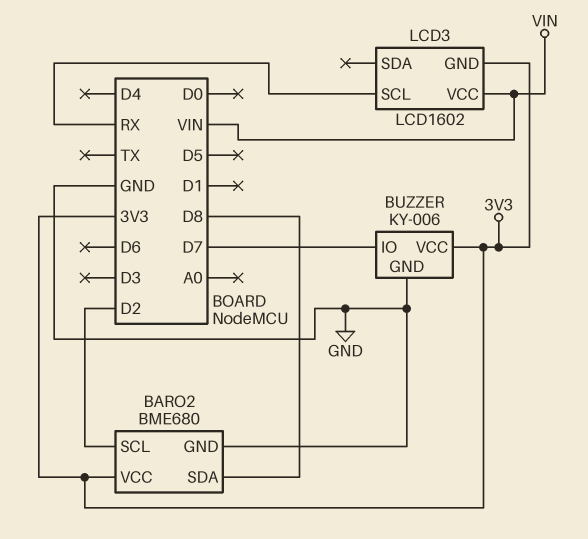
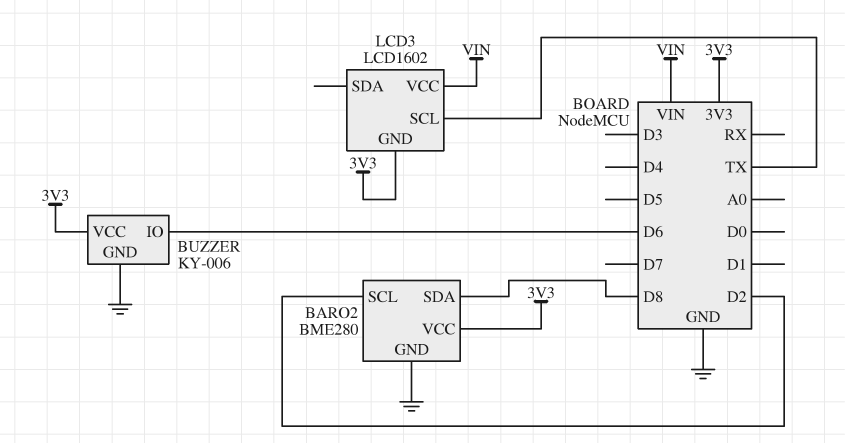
BARO2: BME680 -> BME280
BUZZER pin IO: D7 -> D6
LCD3 pin SCL: RX -> TX

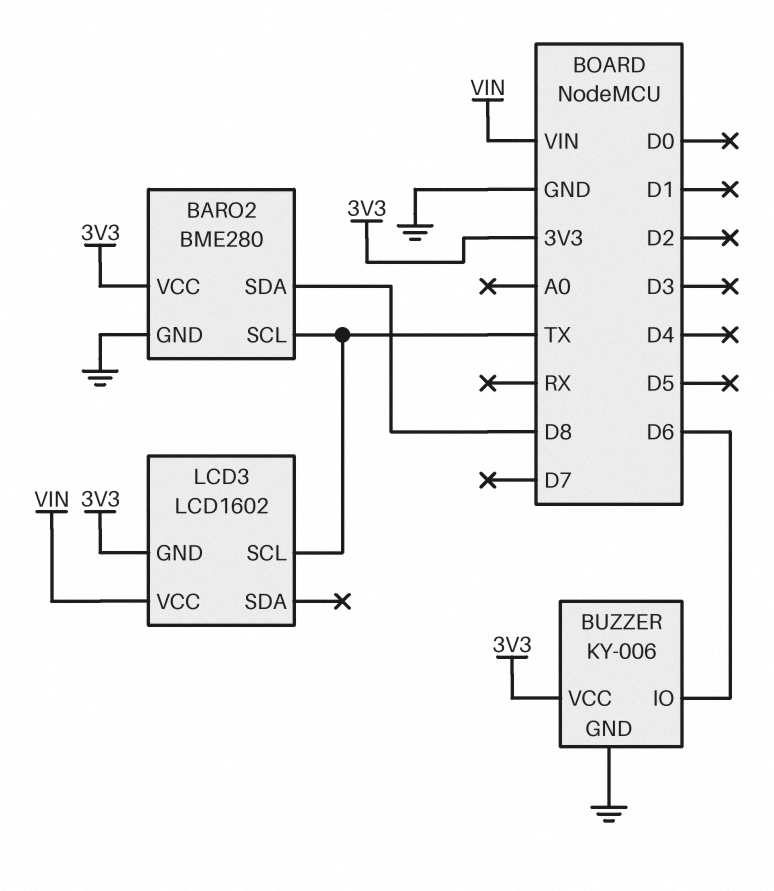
BARO2 pin SCL: D2 -> TX

